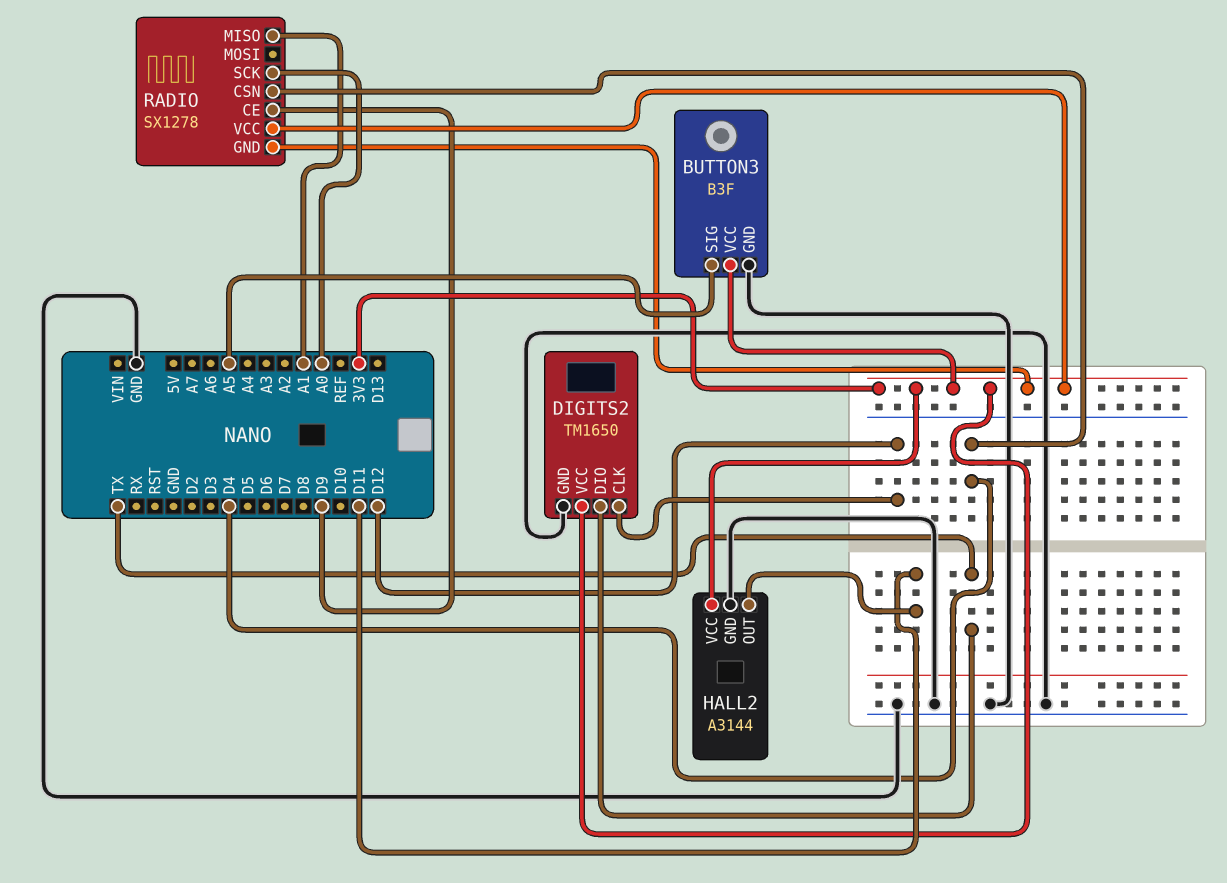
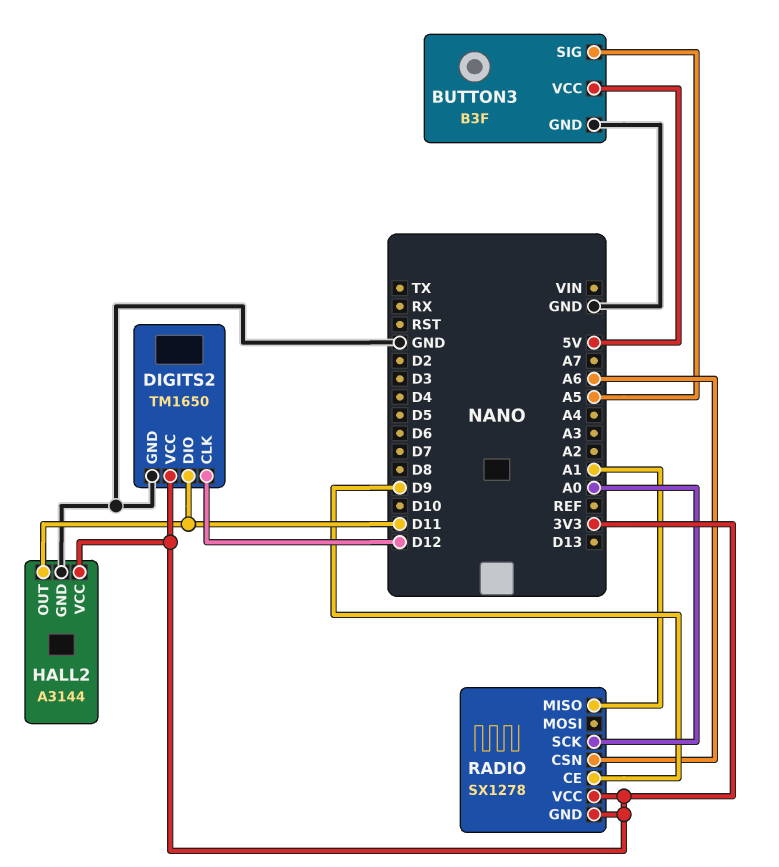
BUTTON3 pin VCC: 3V3 -> 5V
DIGITS2 pin DIO: TX -> D11
RADIO pin CSN: D4 -> A6

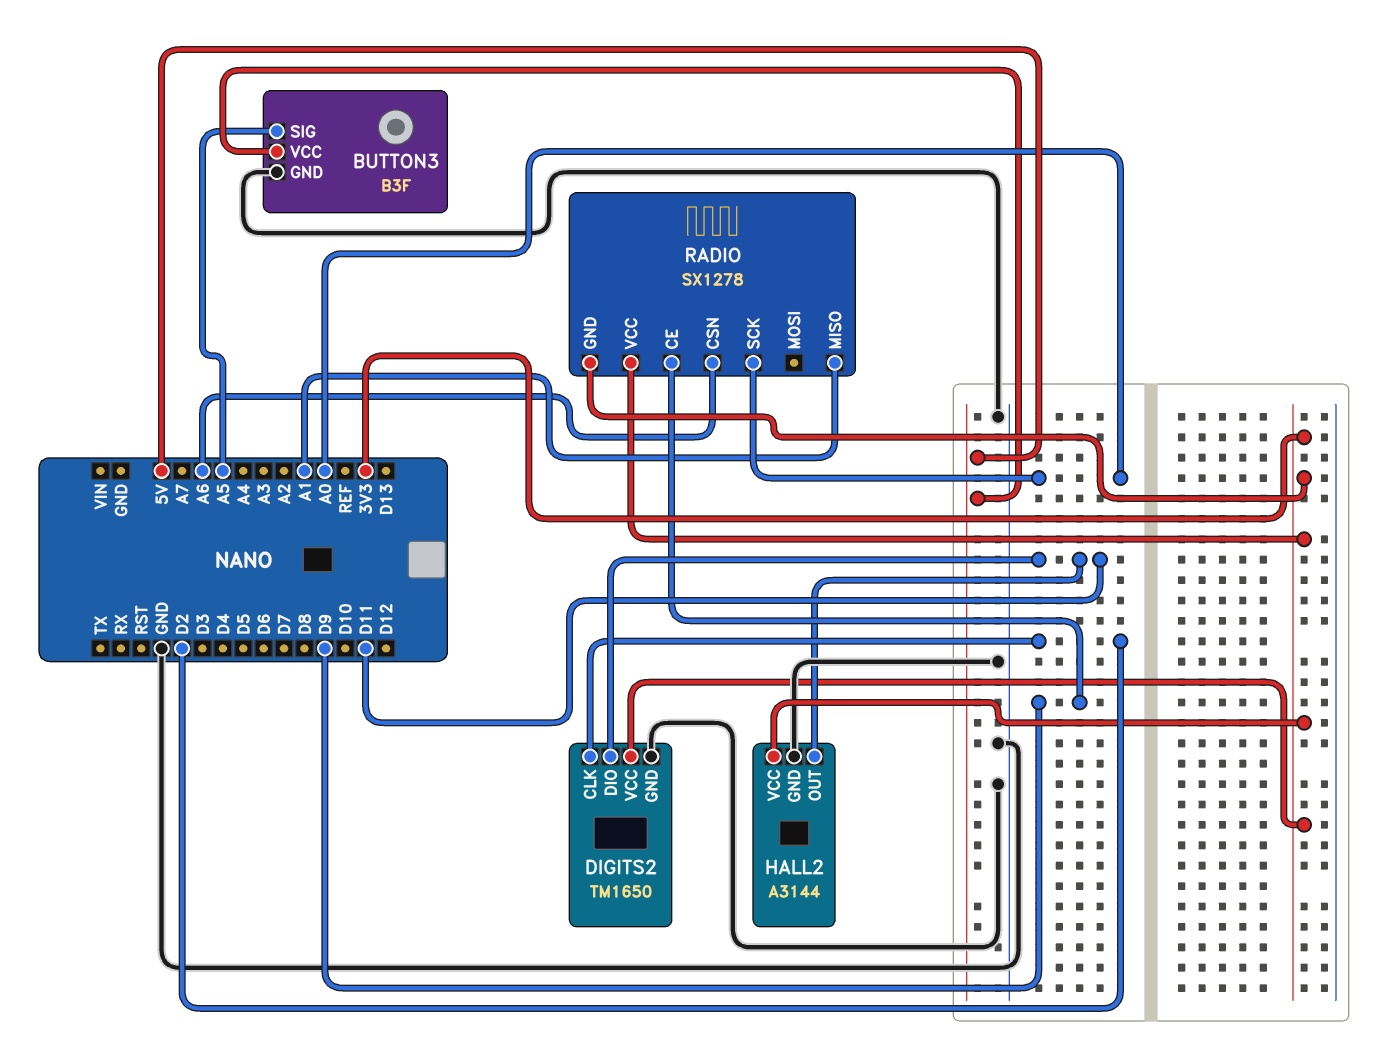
DIGITS2 pin CLK: D12 -> D2

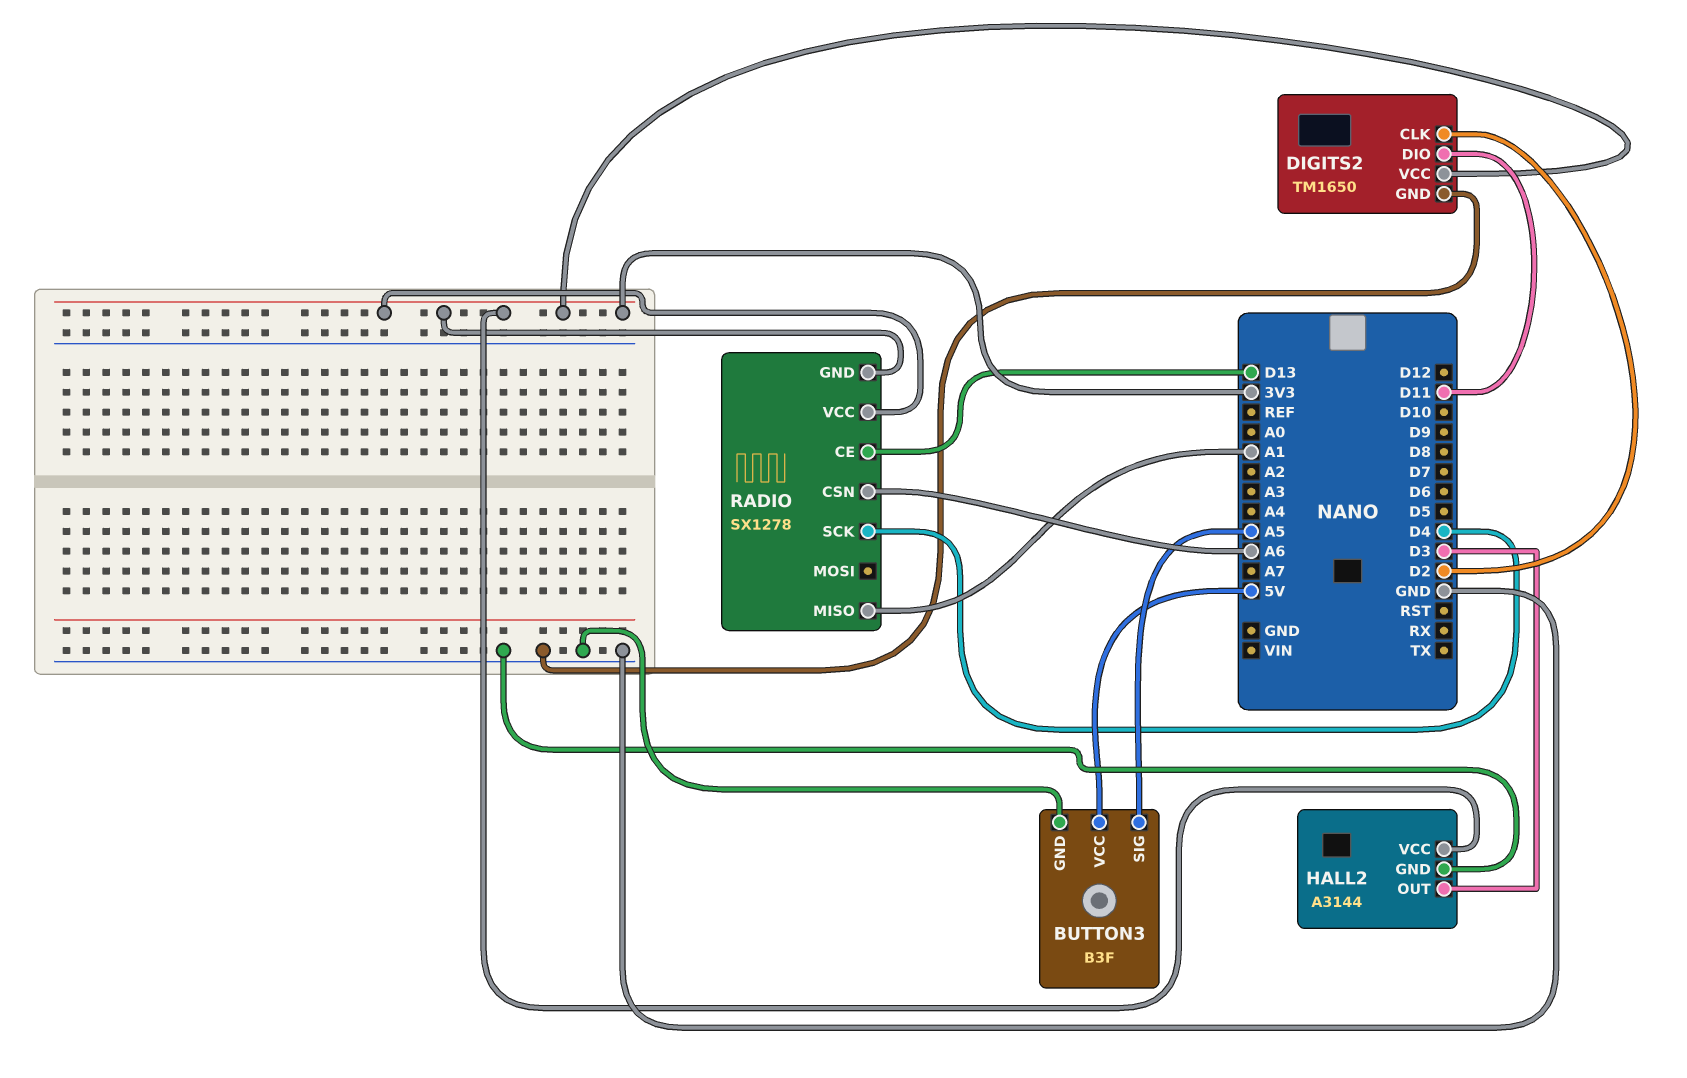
HALL2 pin OUT: D11 -> D3
RADIO pin CE: D9 -> D13
RADIO pin SCK: A0 -> D4

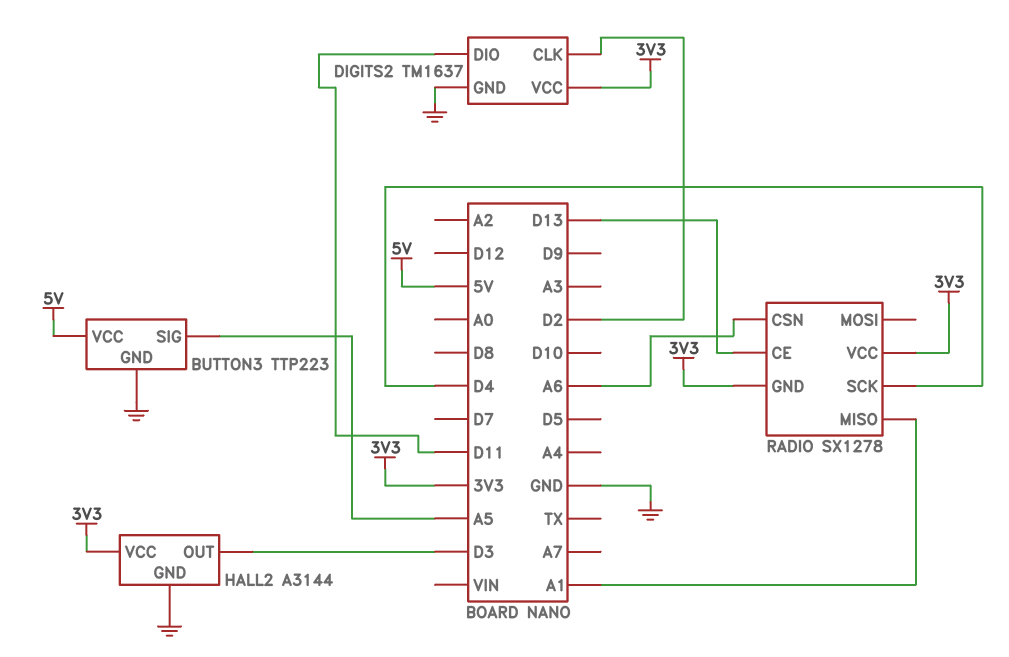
BUTTON3: B3F -> TTP223
DIGITS2: TM1650 -> TM1637

